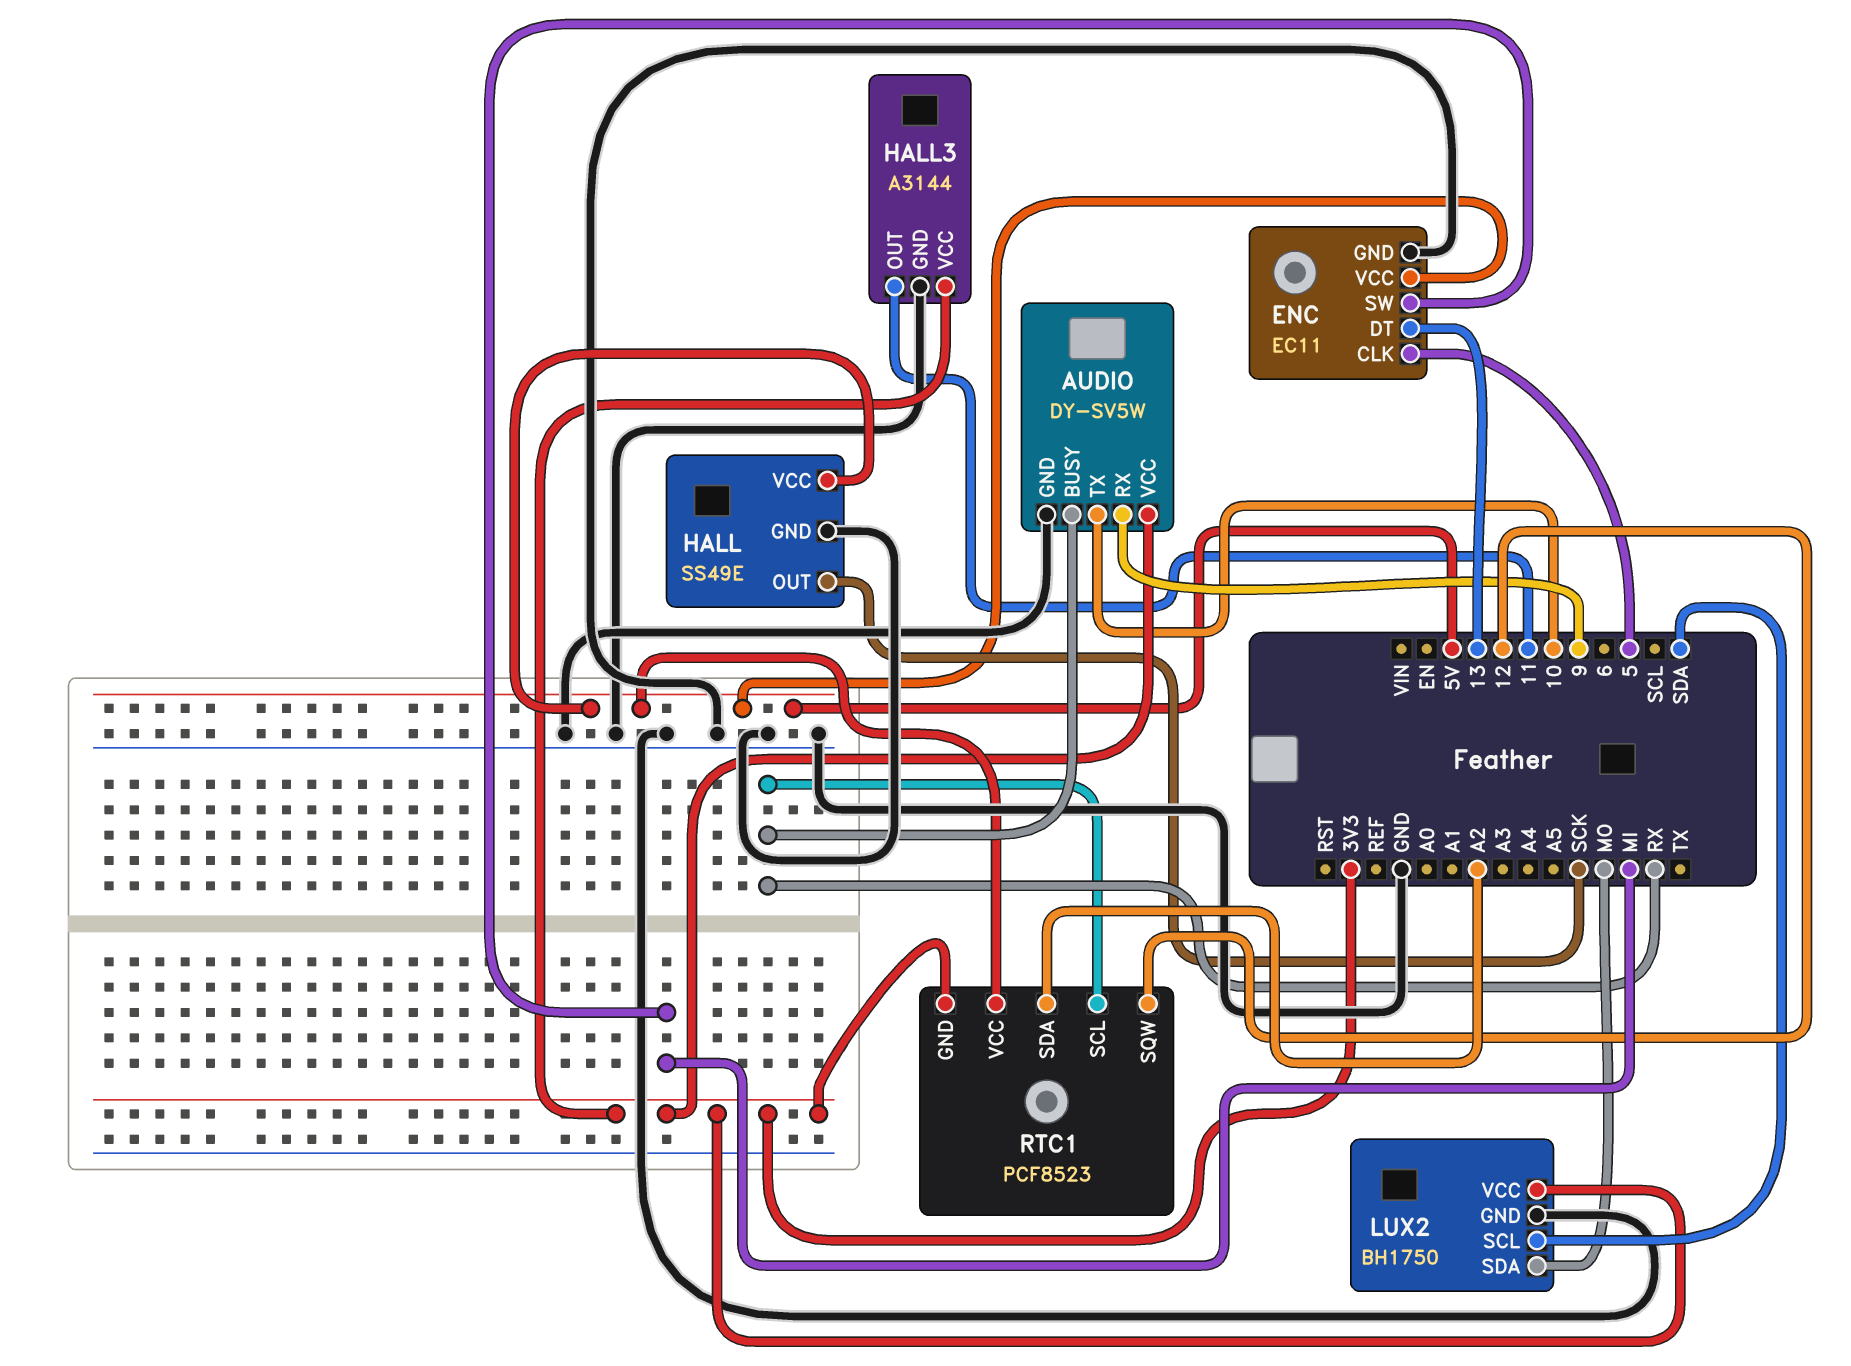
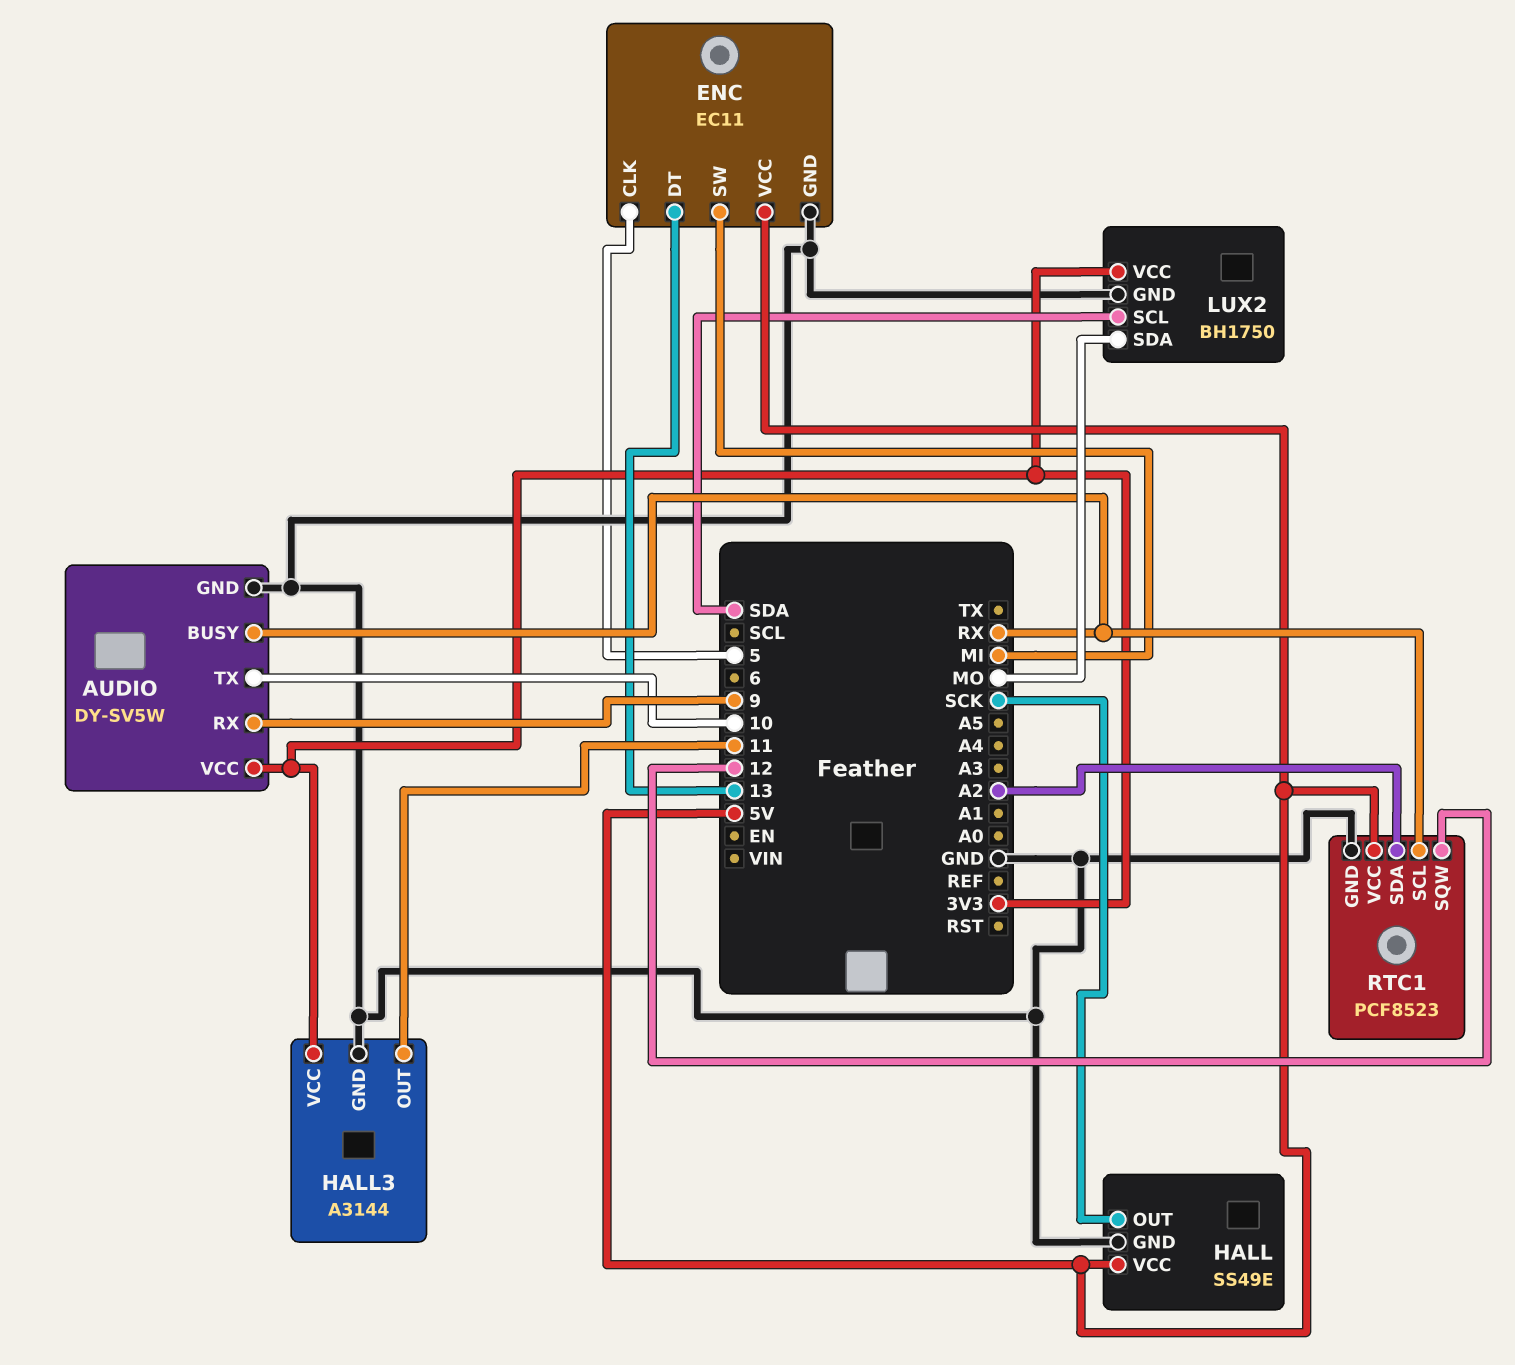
RTC1 pin GND: 3V3 -> GND

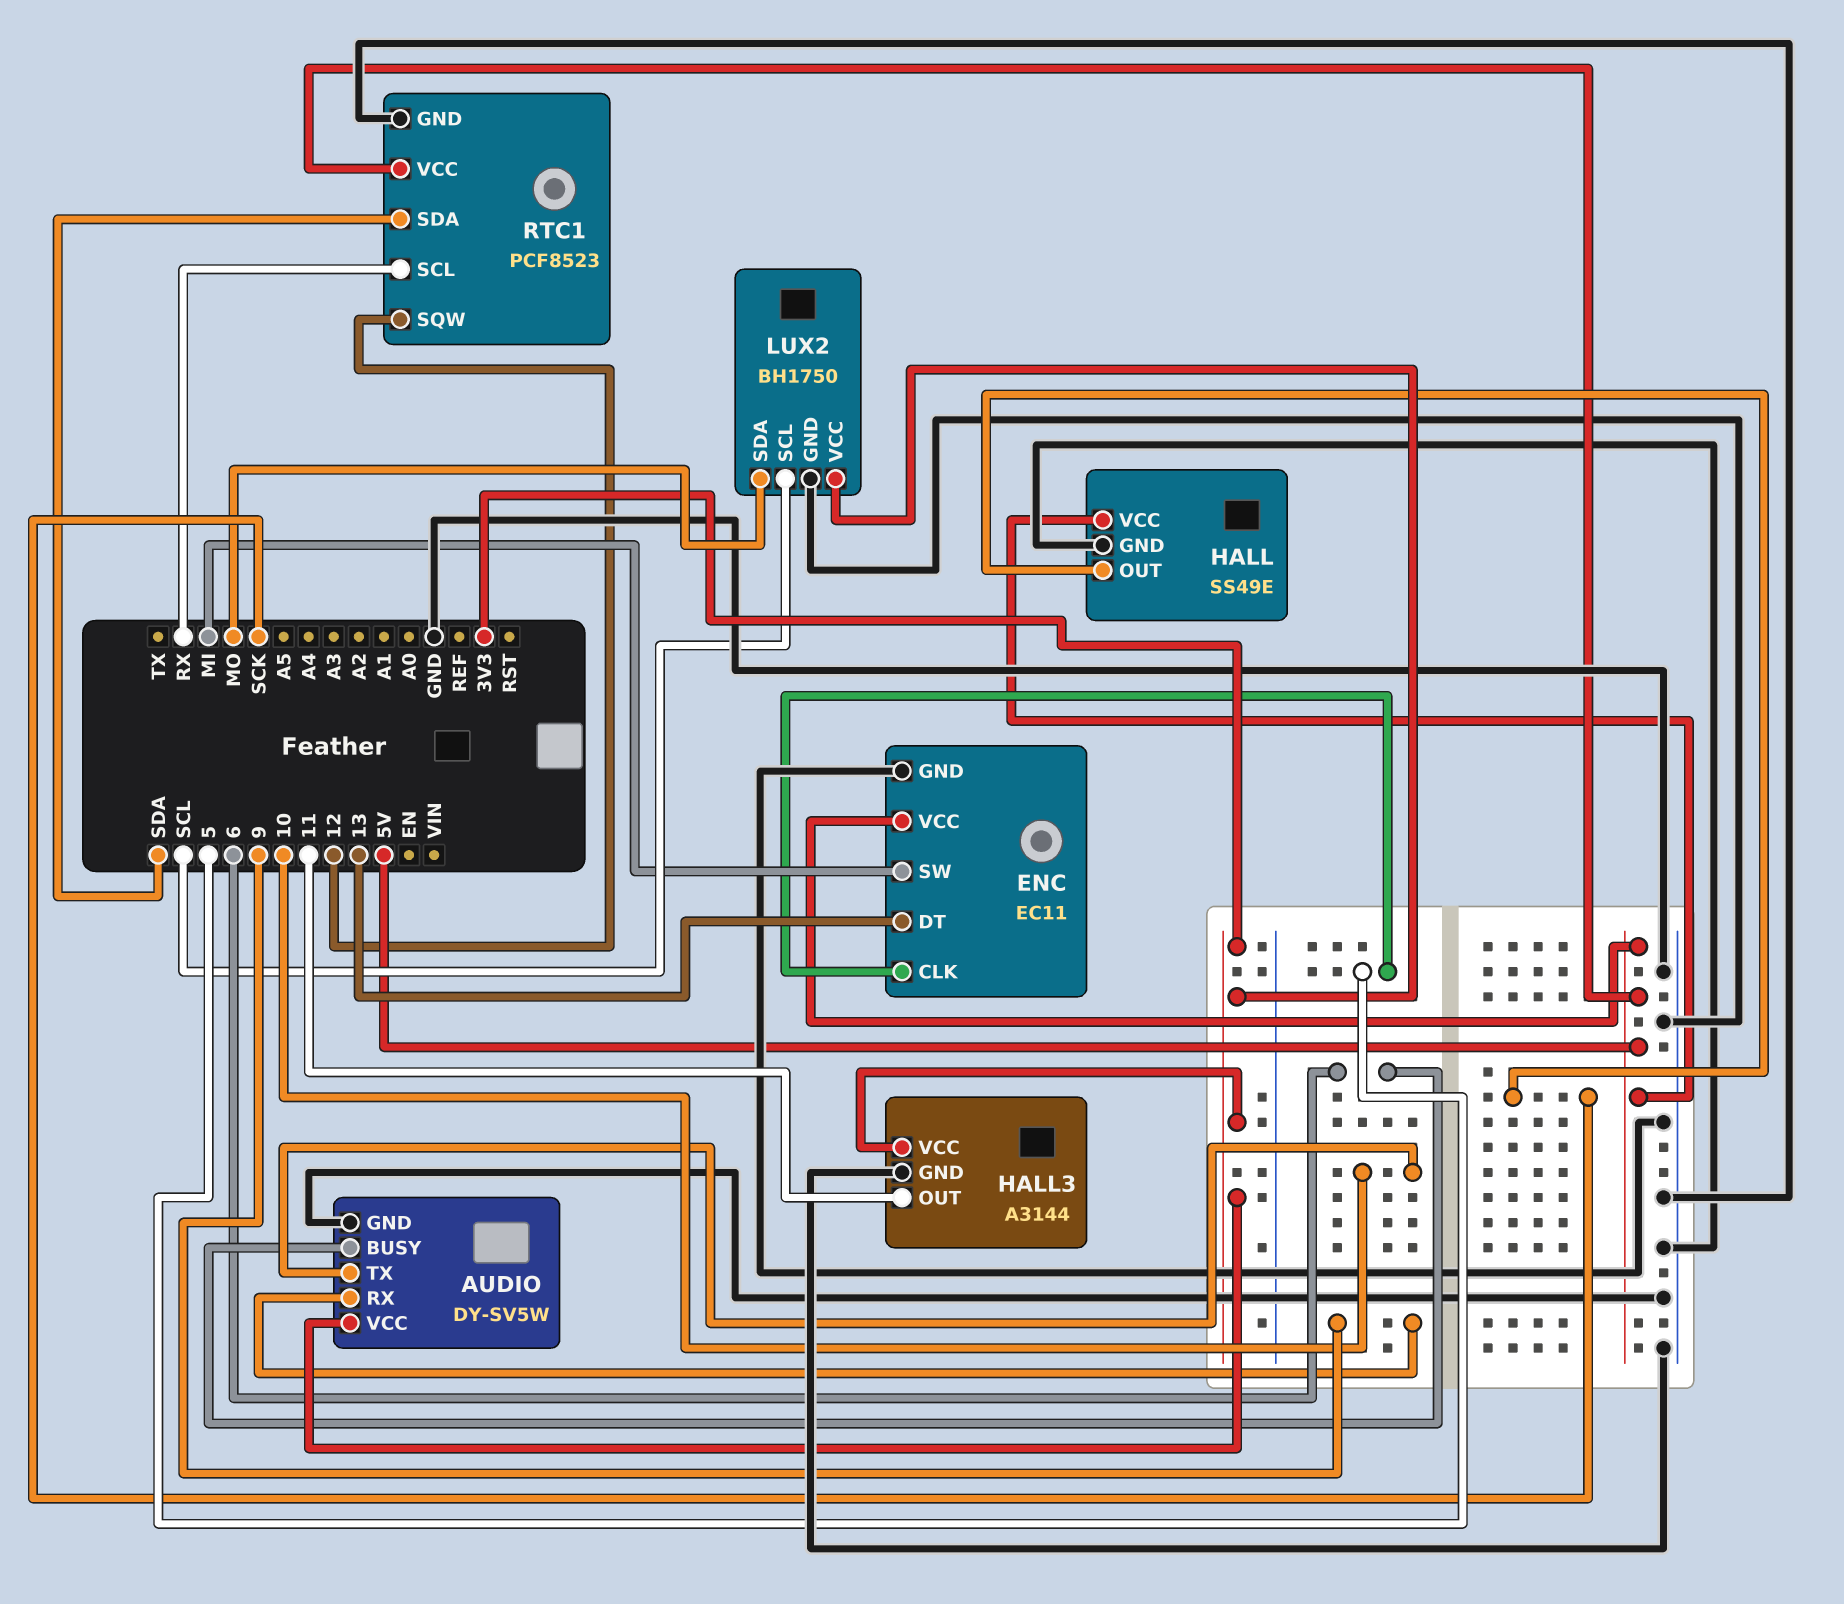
AUDIO pin BUSY: RX -> 6
LUX2 pin SCL: SDA -> SCL
RTC1 pin SDA: A2 -> SDA

